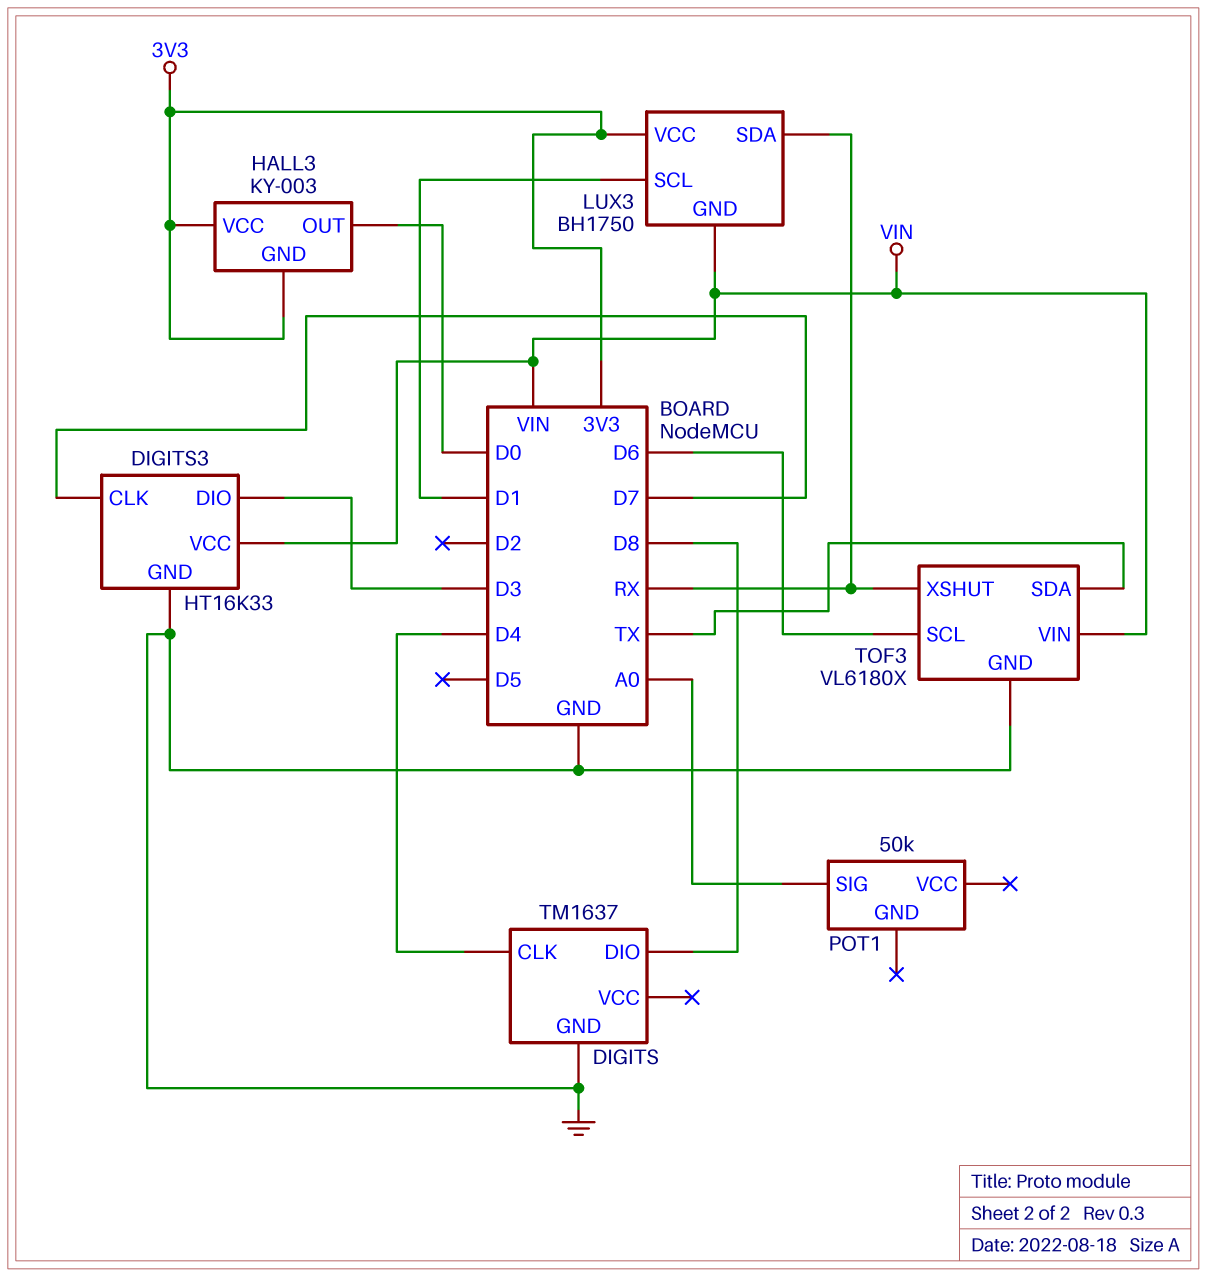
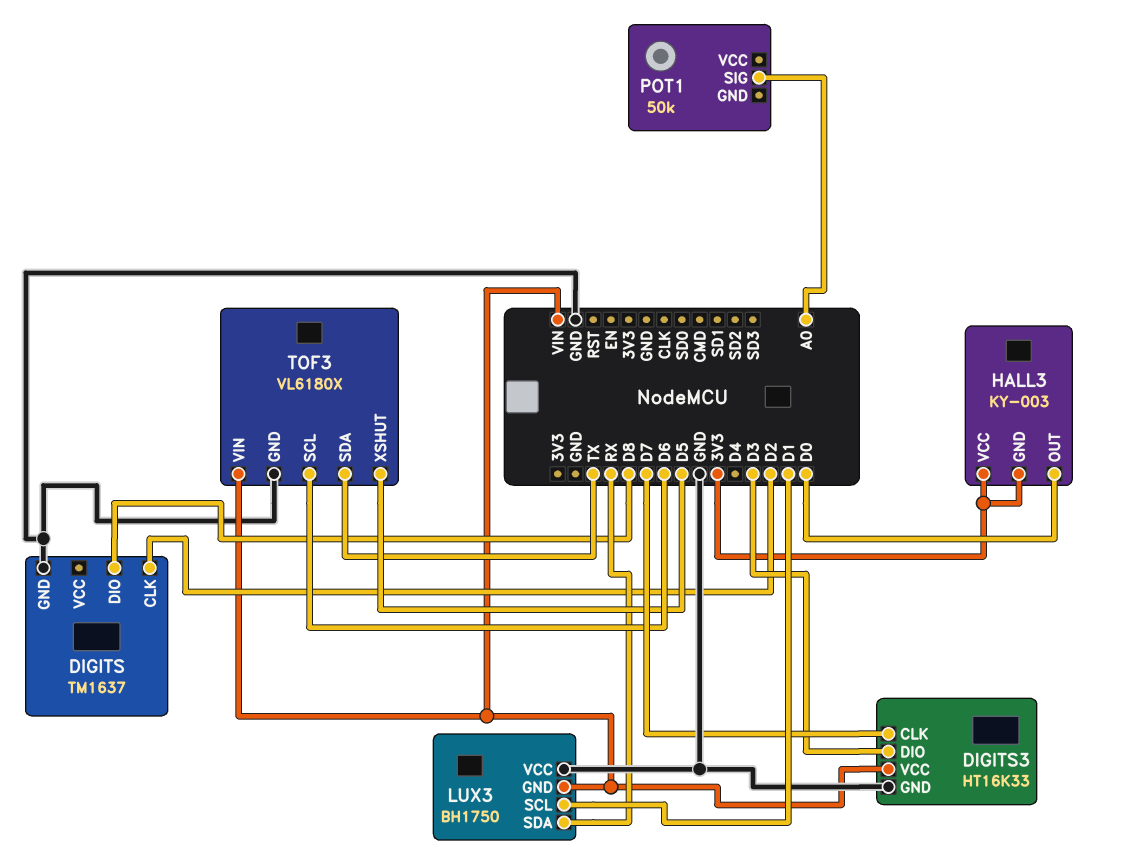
DIGITS pin CLK: D4 -> D2
LUX3 pin VCC: 3V3 -> GND
TOF3 pin XSHUT: RX -> D5

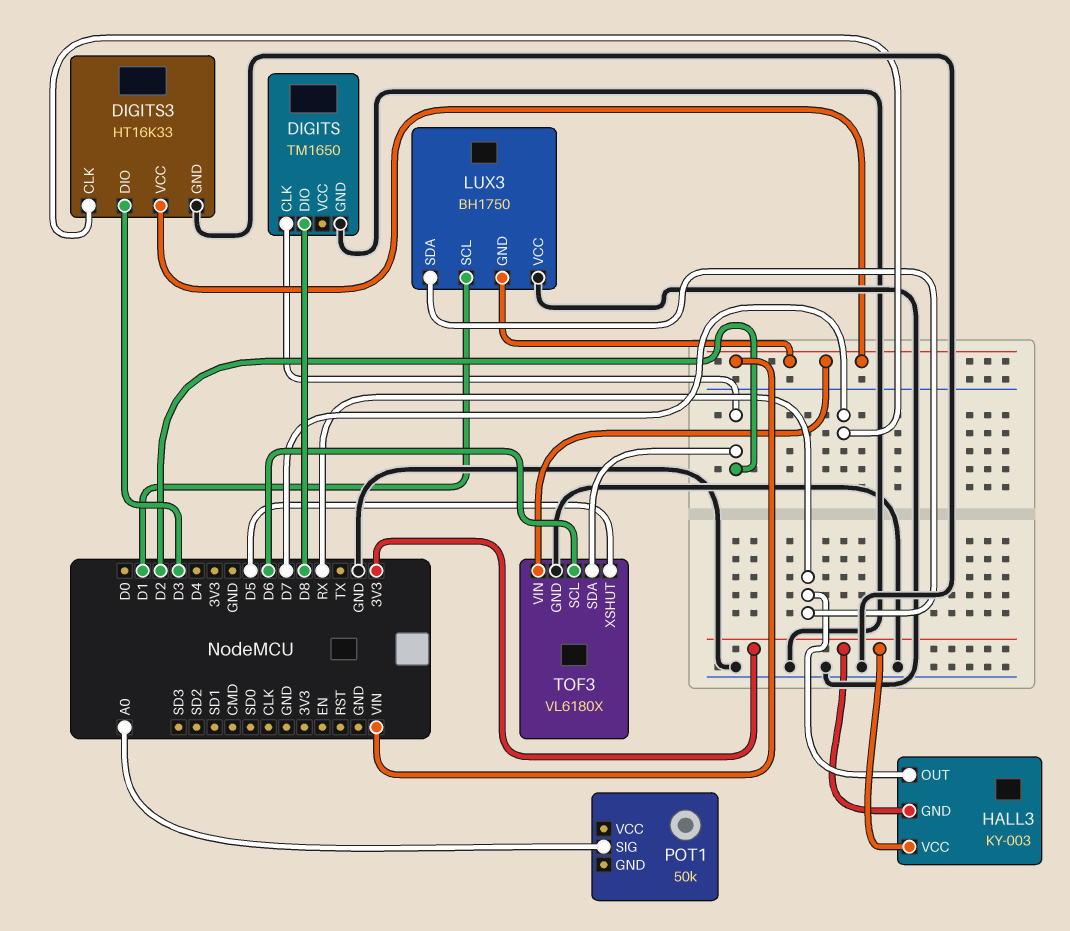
DIGITS: TM1637 -> TM1650
HALL3 pin OUT: D0 -> RX
TOF3 pin SDA: TX -> D2

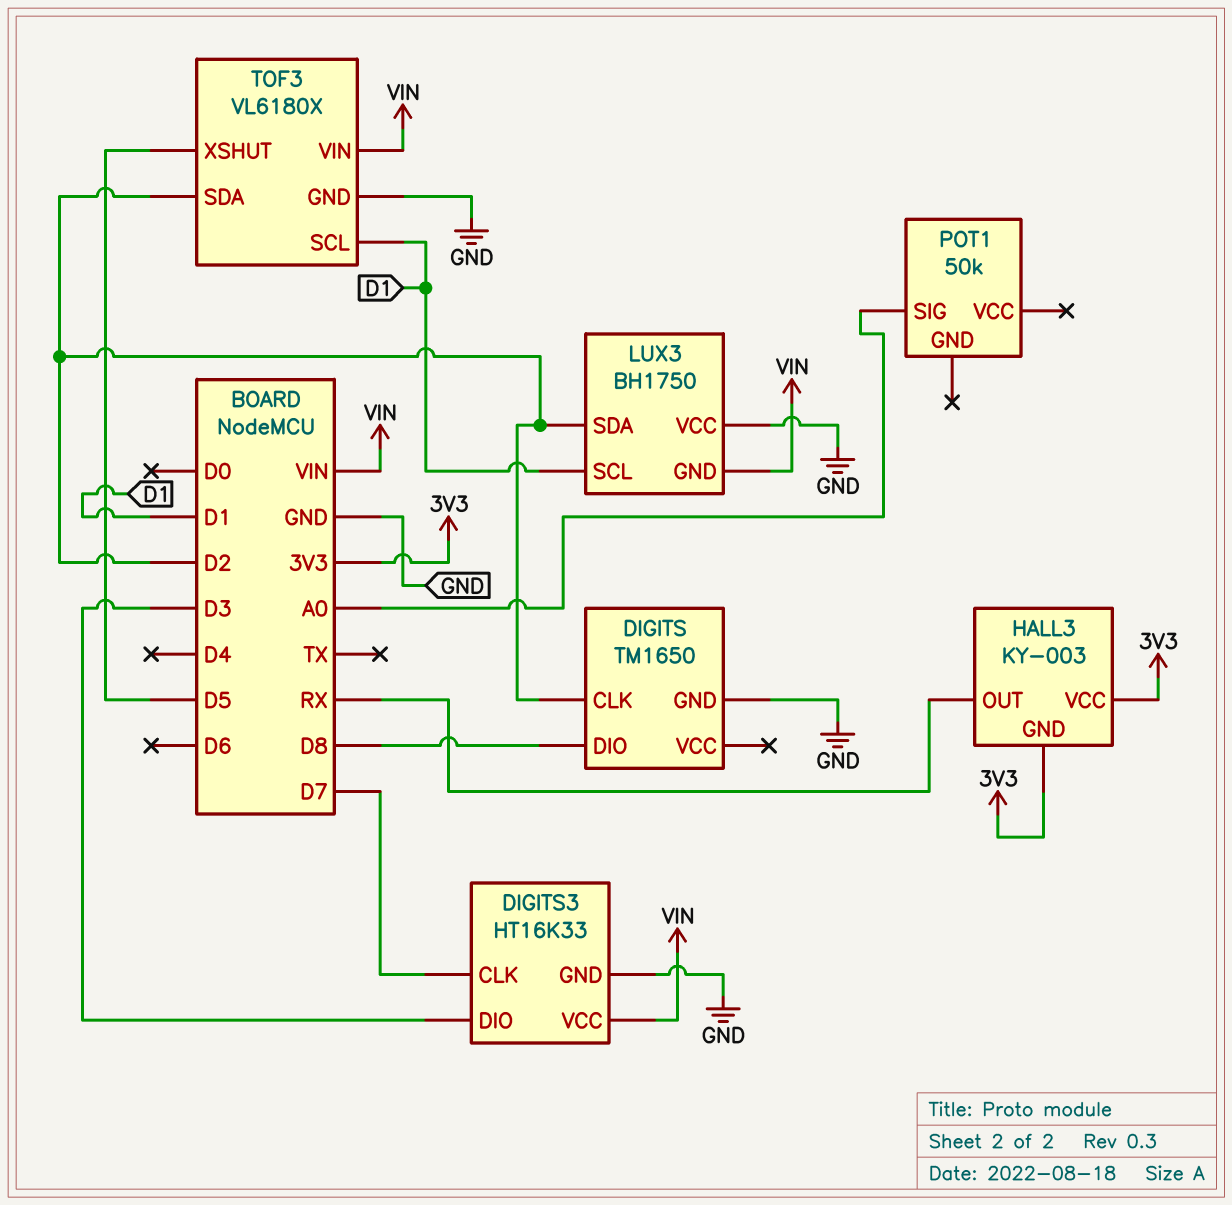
LUX3 pin SDA: RX -> D2
TOF3 pin SCL: D6 -> D1

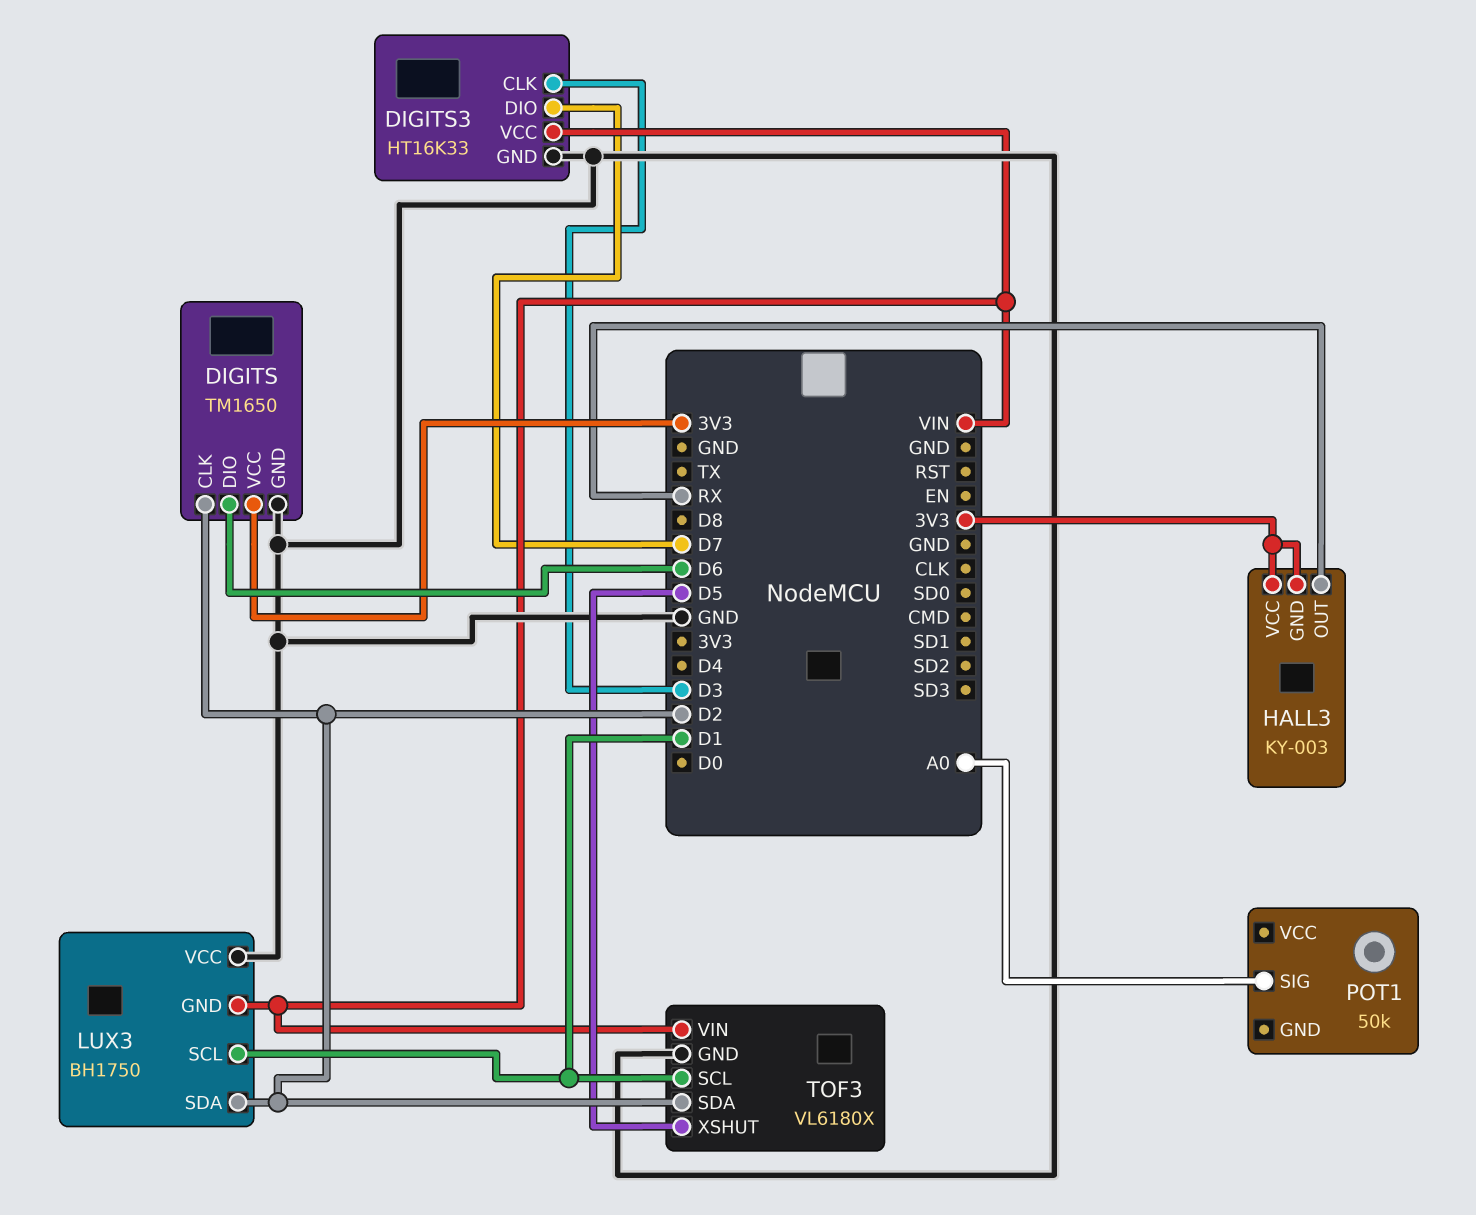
DIGITS pin DIO: D8 -> D6
DIGITS pin VCC: none -> 3V3
DIGITS3 pin CLK: D7 -> D3
DIGITS3 pin DIO: D3 -> D7

